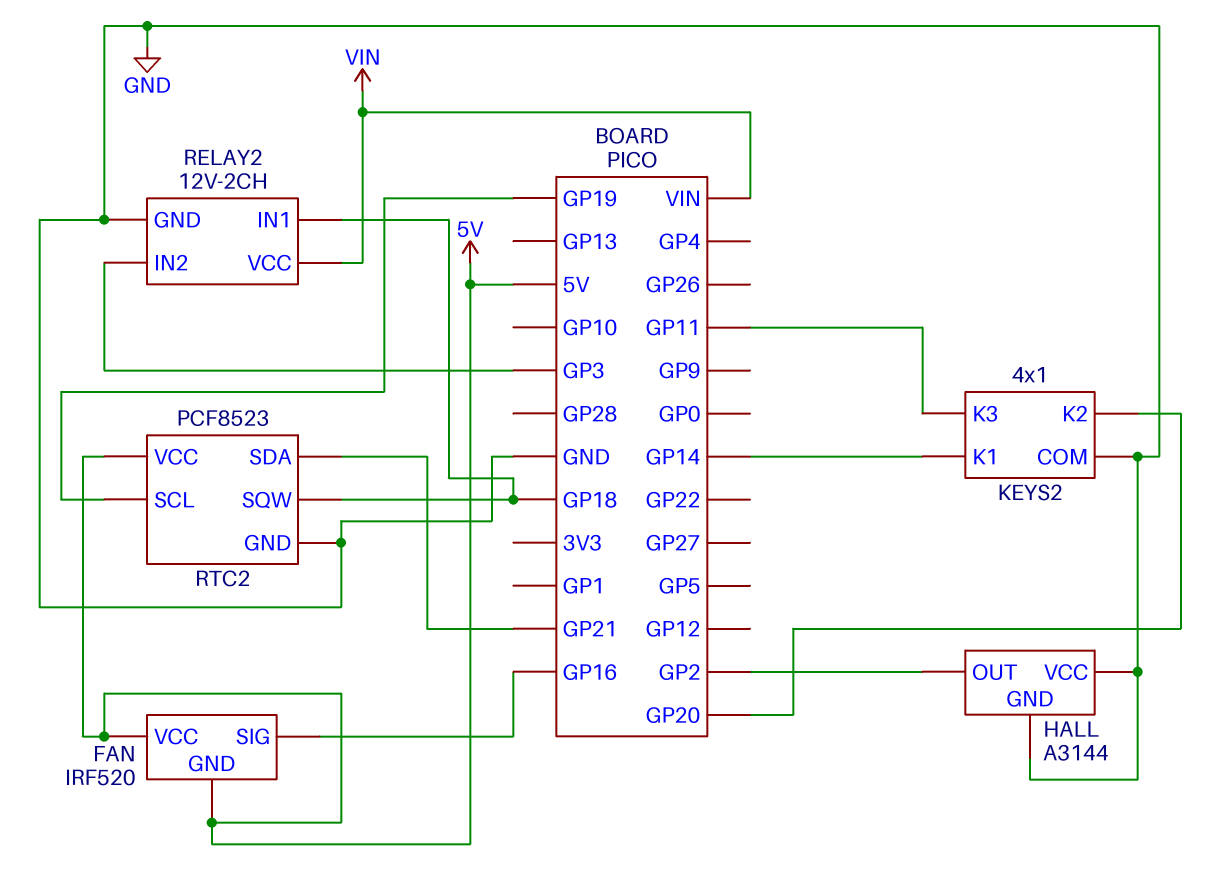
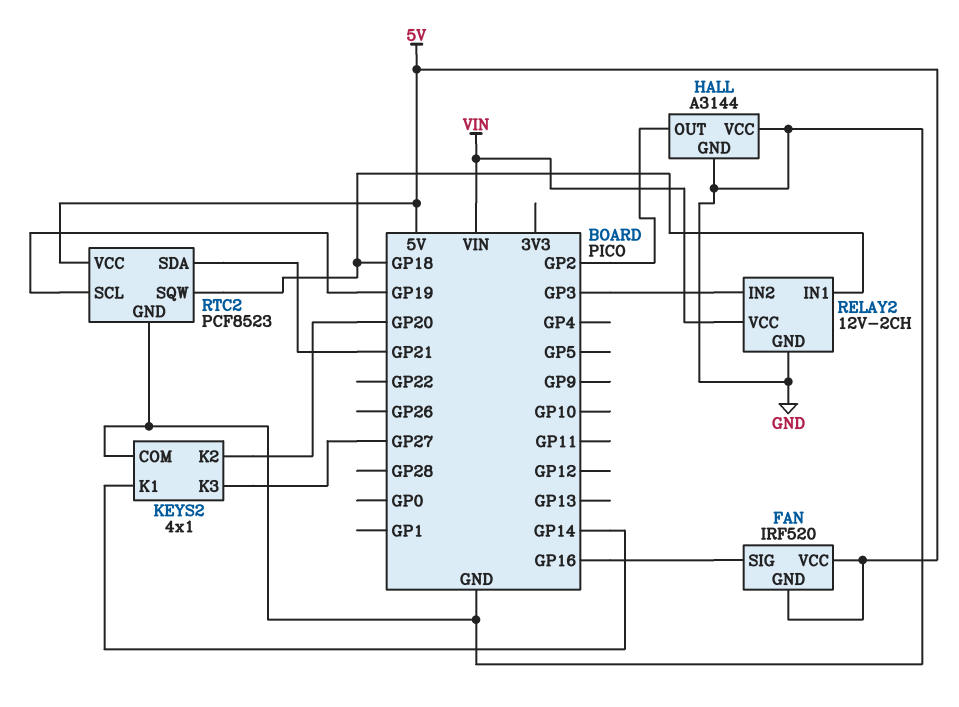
KEYS2 pin K3: GP11 -> GP27

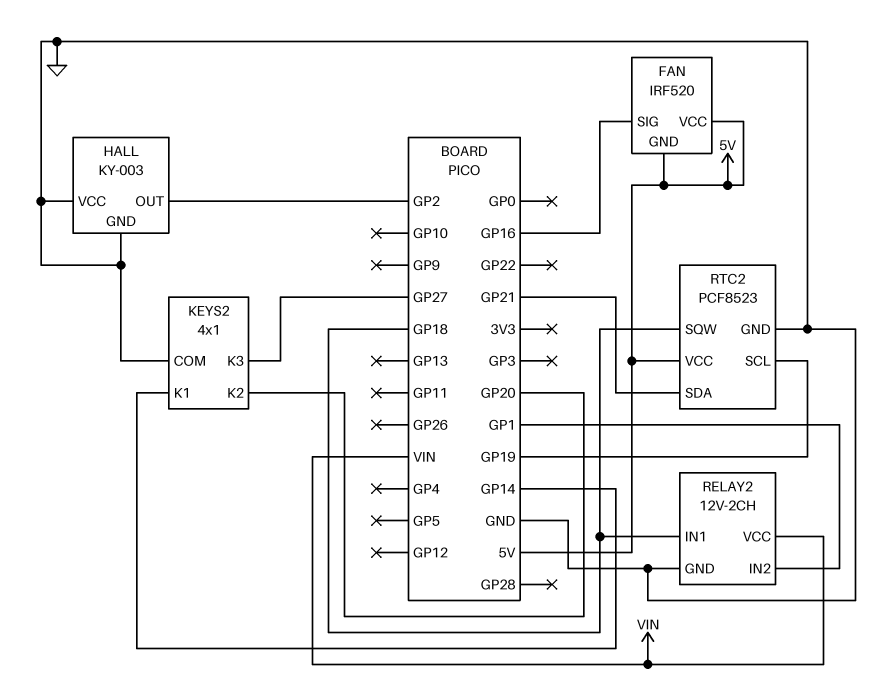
HALL: A3144 -> KY-003
RELAY2 pin IN2: GP3 -> GP1

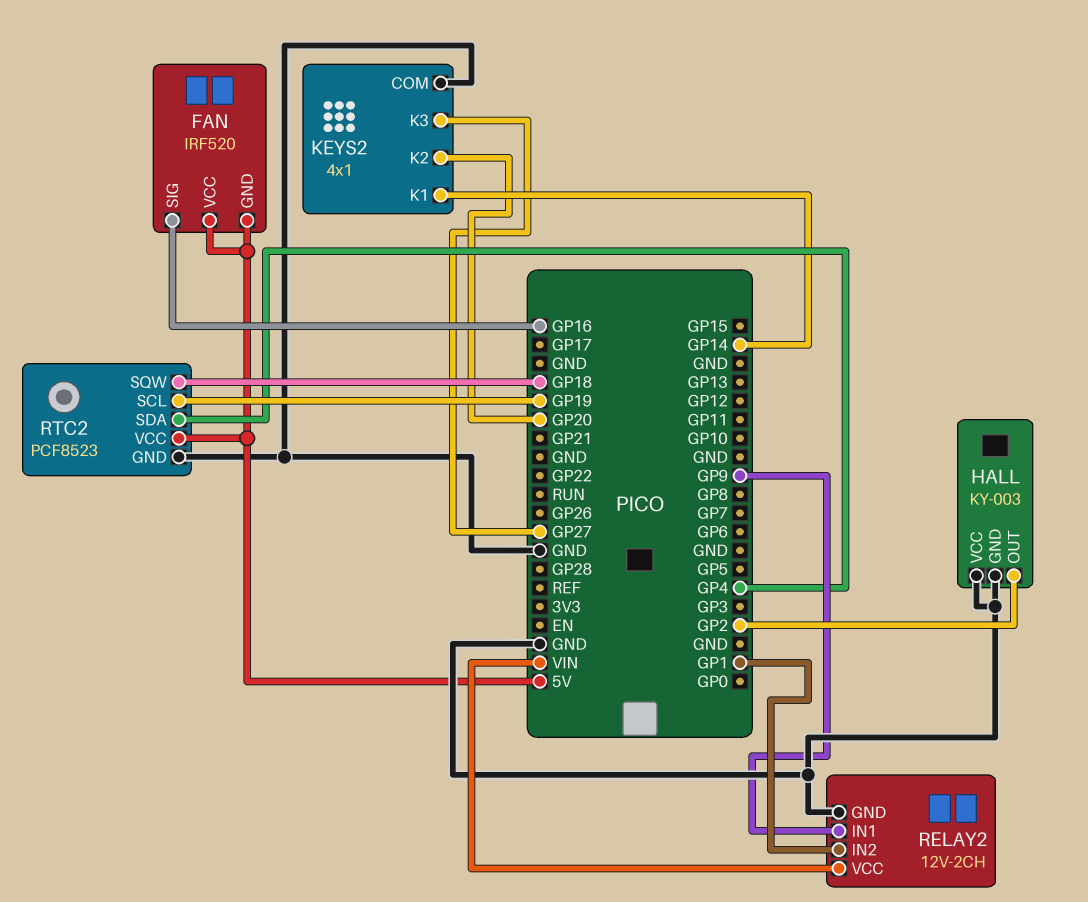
RELAY2 pin IN1: GP18 -> GP9
RTC2 pin SDA: GP21 -> GP4

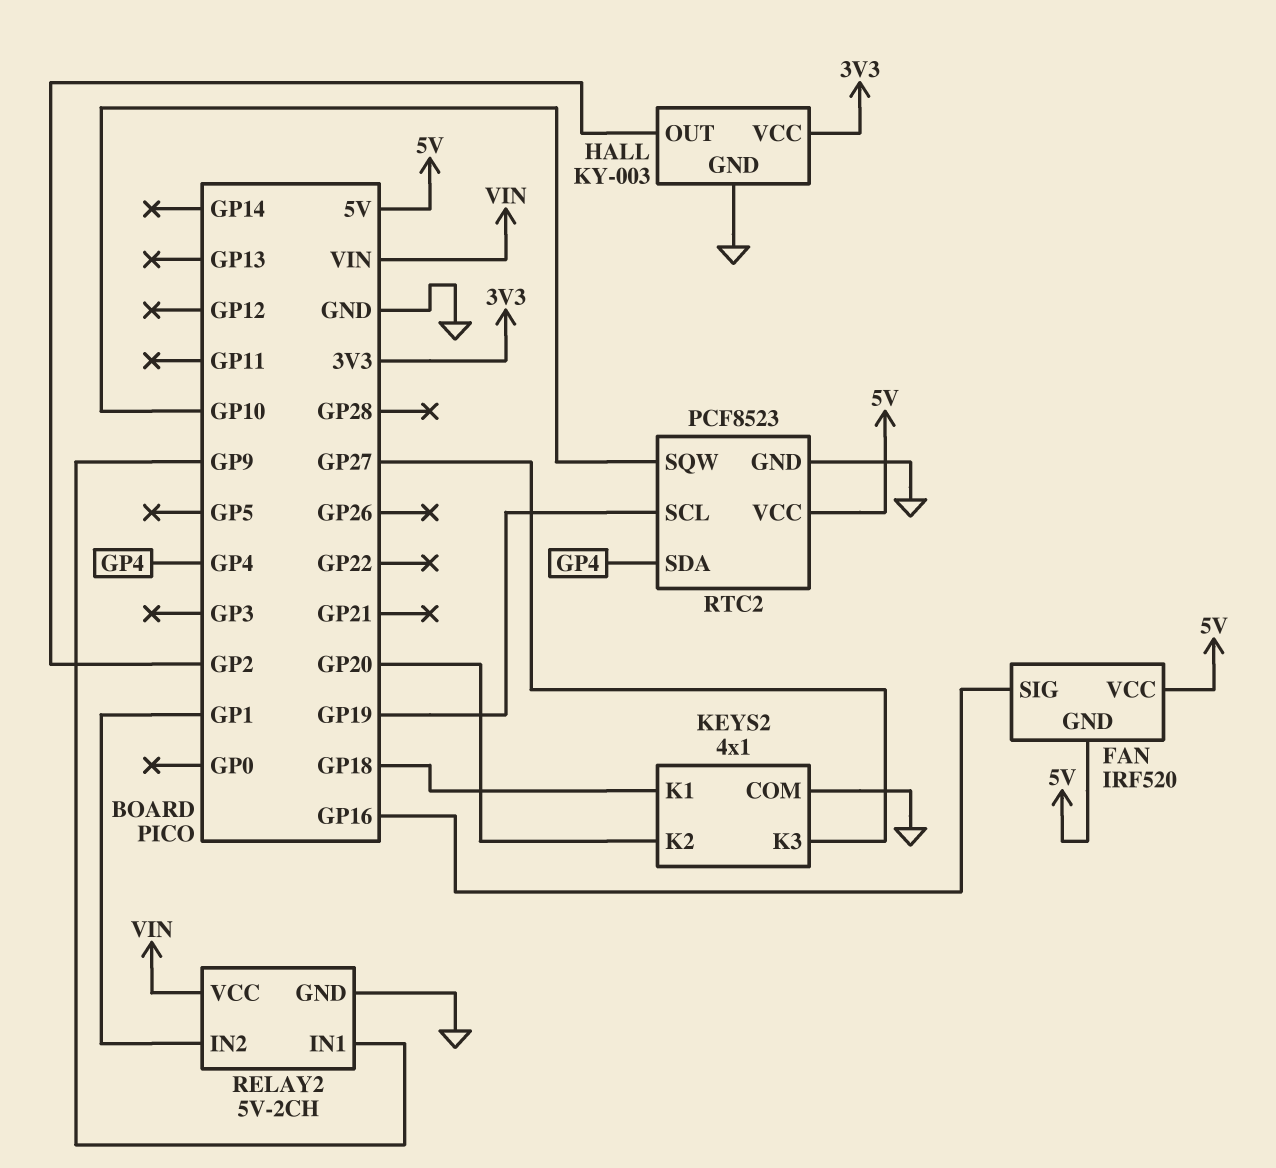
HALL pin VCC: GND -> 3V3
KEYS2 pin K1: GP14 -> GP18
RELAY2: 12V-2CH -> 5V-2CH
RTC2 pin SQW: GP18 -> GP10

